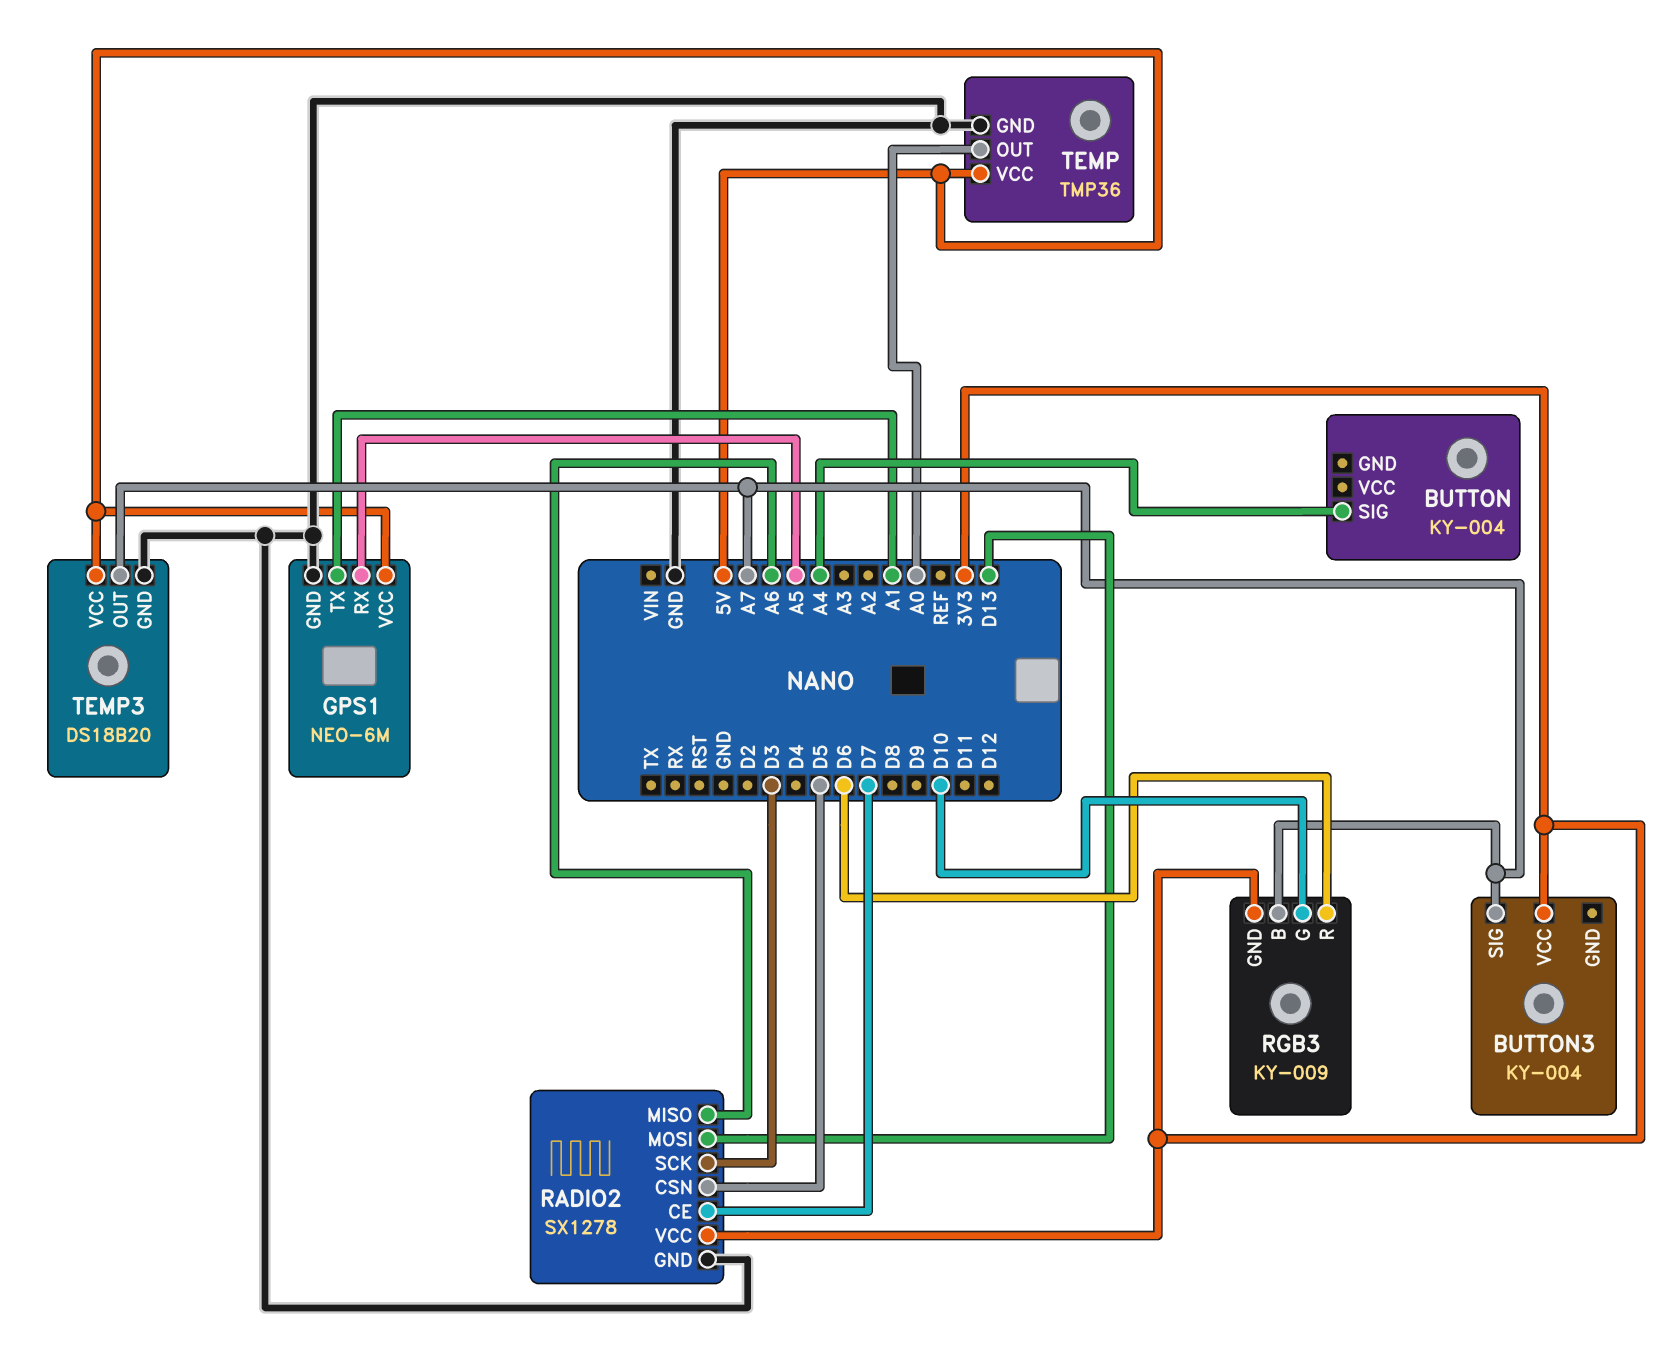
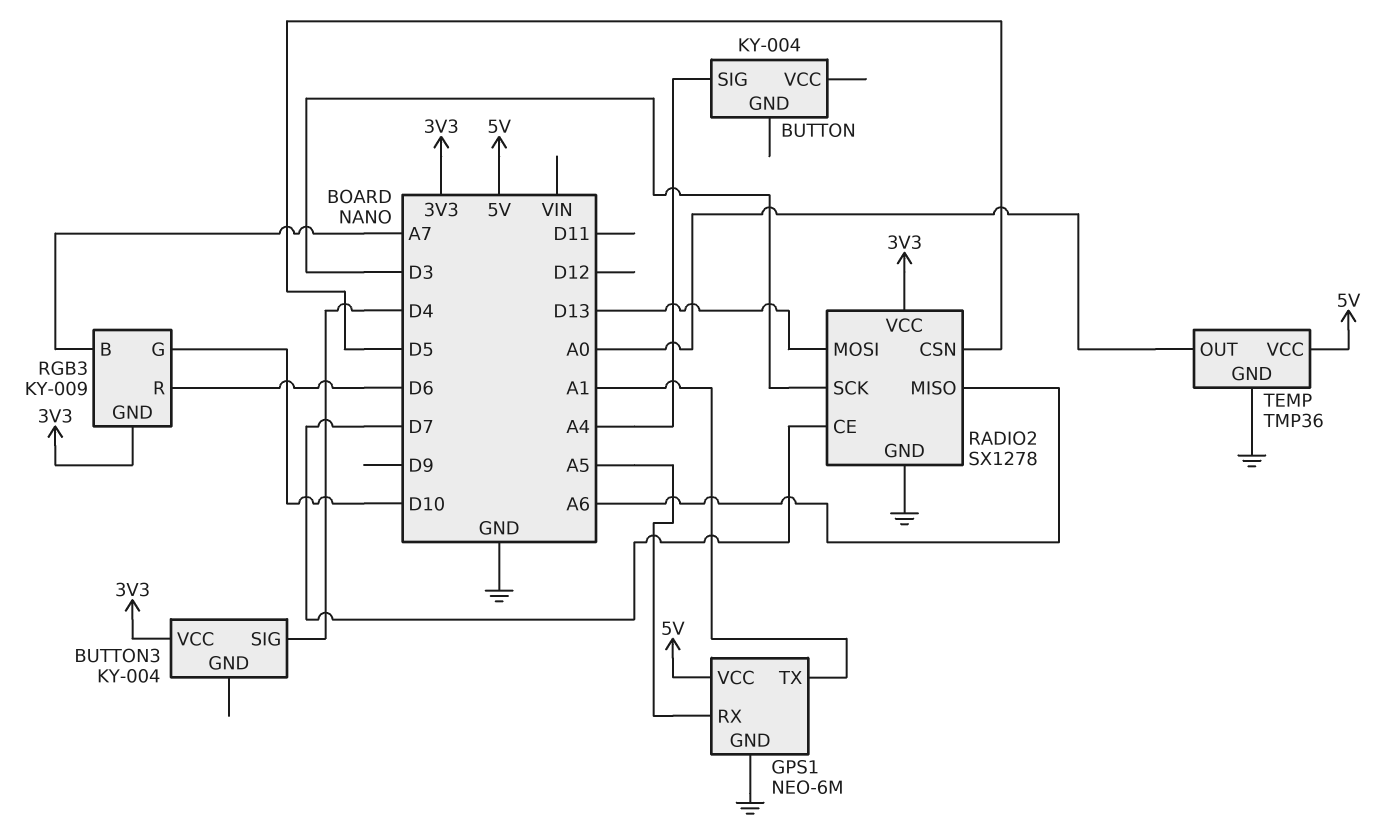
BUTTON3 pin SIG: A7 -> D4
TEMP3: DS18B20 -> none
TEMP3 pin GND: GND -> none
TEMP3 pin OUT: A7 -> none
TEMP3 pin VCC: 5V -> none

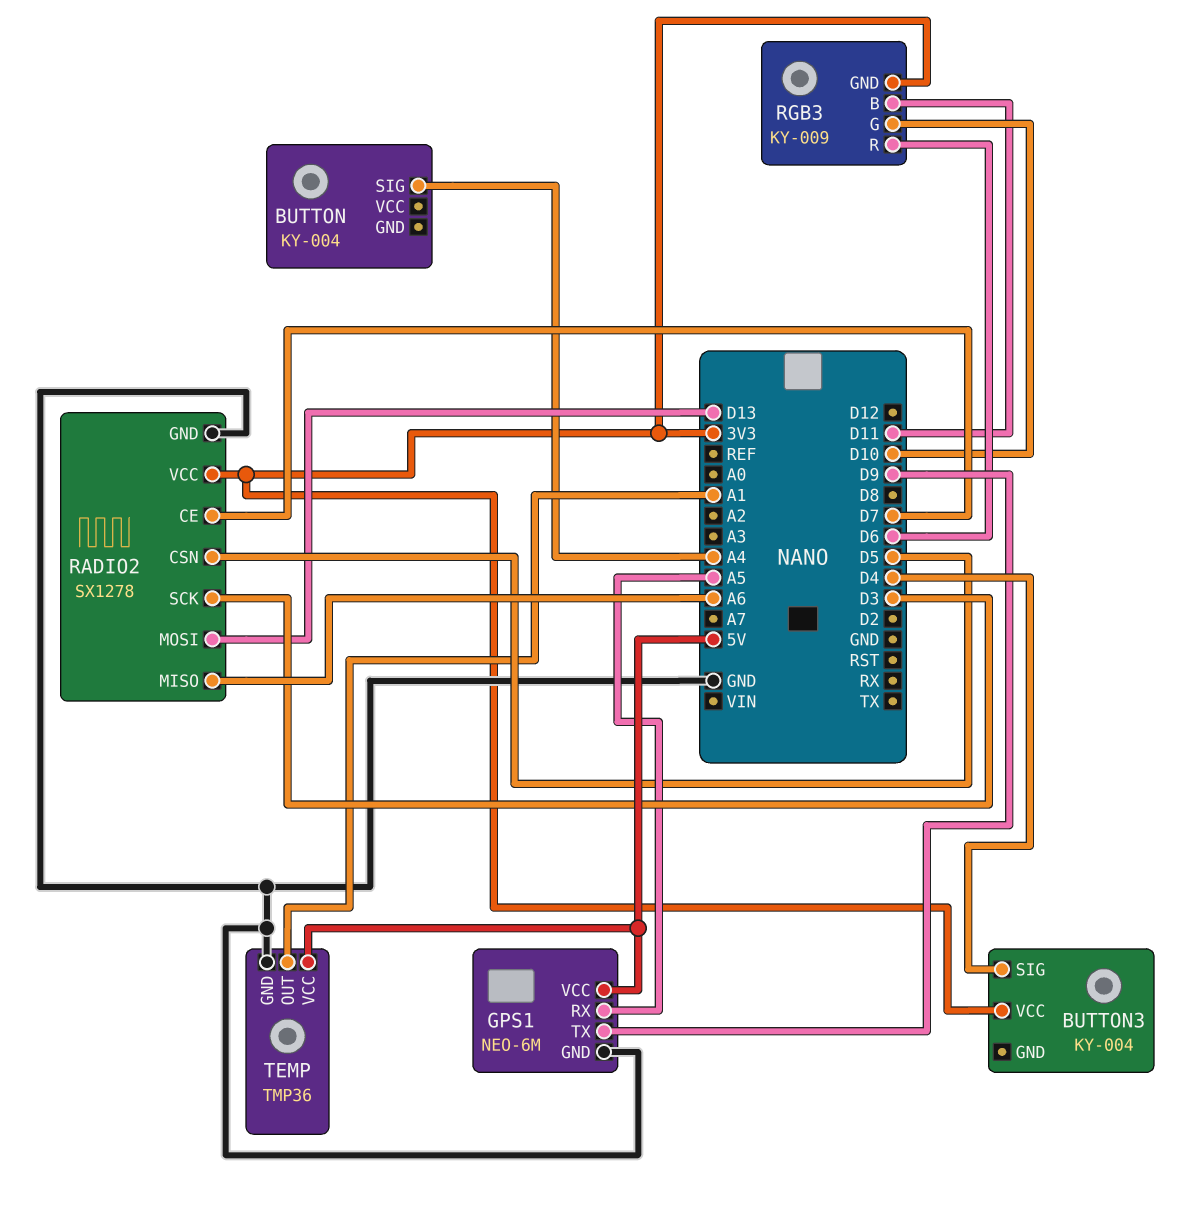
GPS1 pin TX: A1 -> D9
RGB3 pin B: A7 -> D11
TEMP pin OUT: A0 -> A1

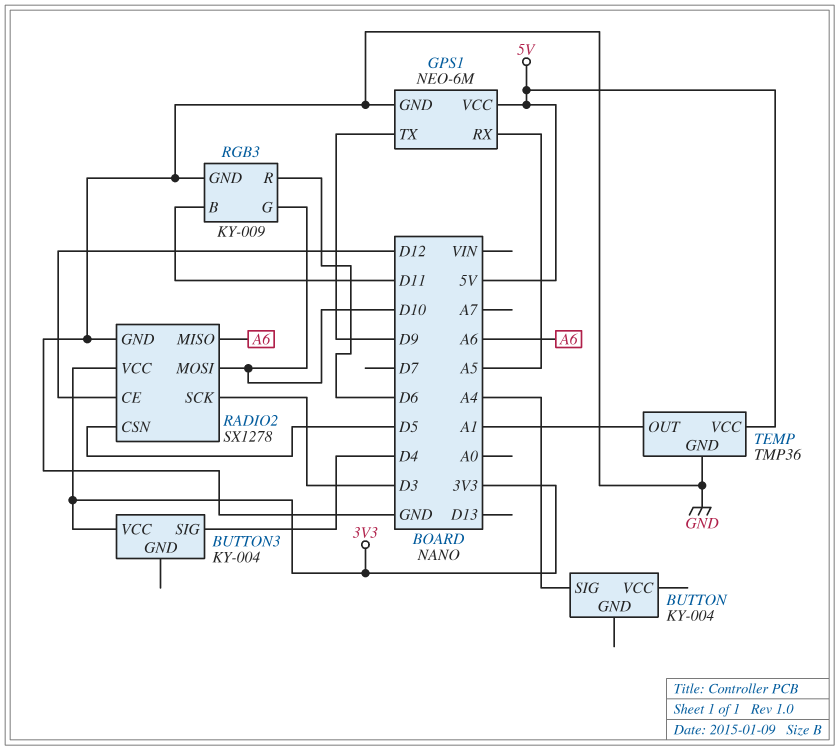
RADIO2 pin CE: D7 -> D12
RADIO2 pin MOSI: D13 -> D10
RGB3 pin GND: 3V3 -> GND

